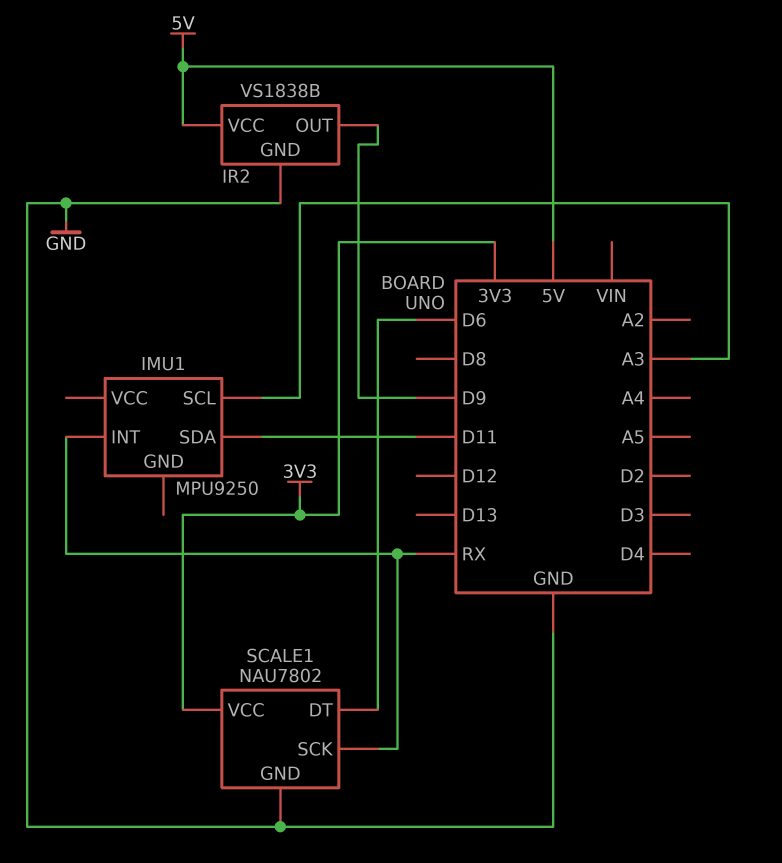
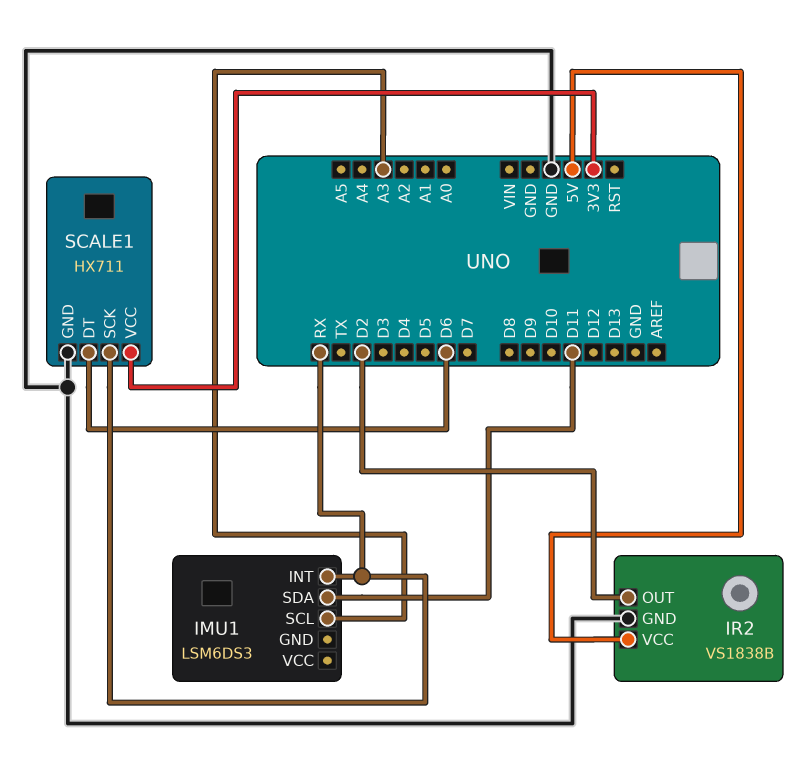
IMU1: MPU9250 -> LSM6DS3
IR2 pin OUT: D9 -> D2
SCALE1: NAU7802 -> HX711

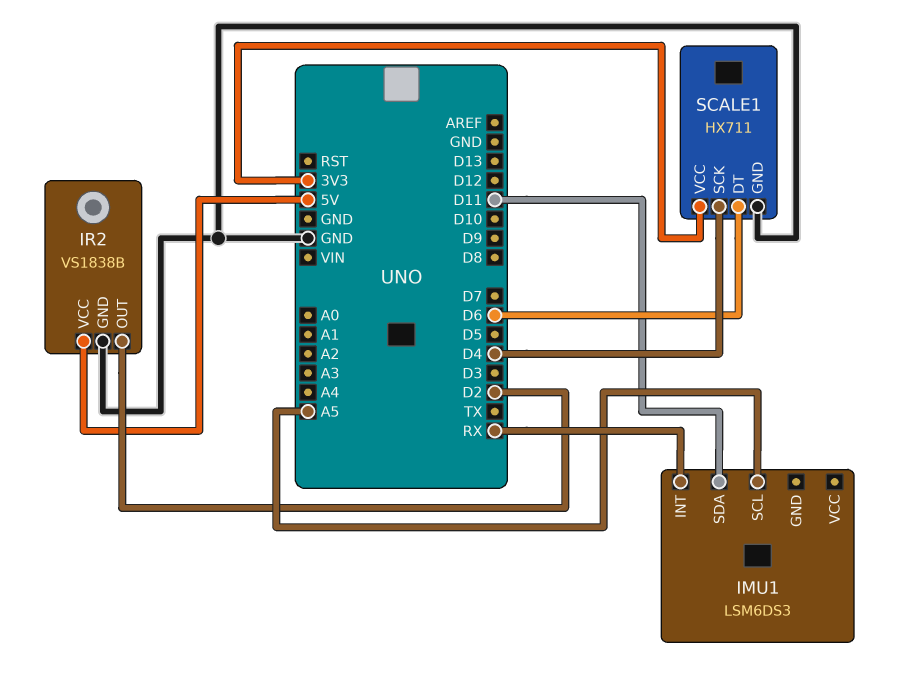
IMU1 pin SCL: A3 -> A5
SCALE1 pin SCK: RX -> D4

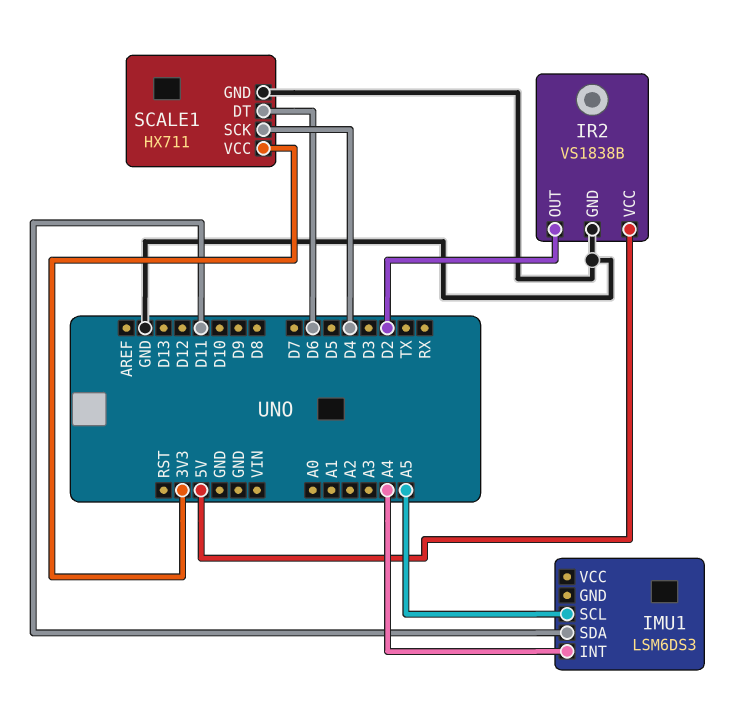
IMU1 pin INT: RX -> A4

